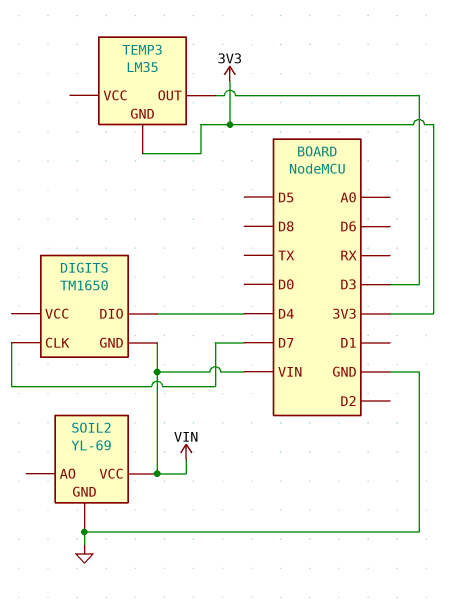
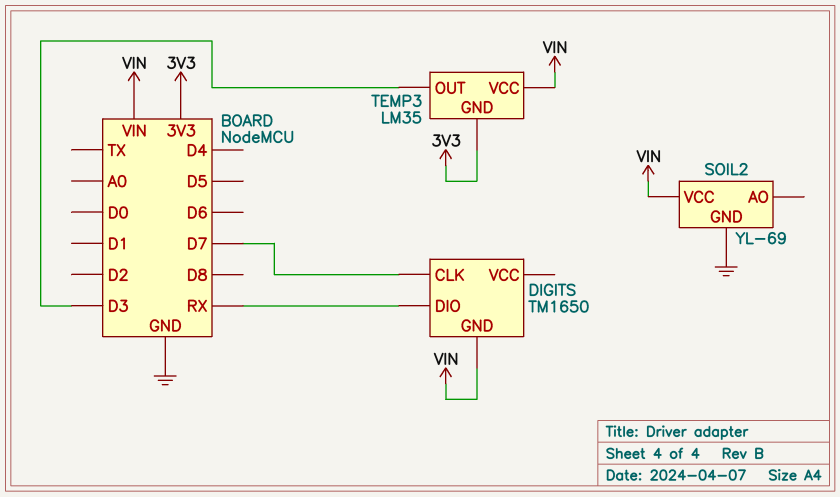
DIGITS pin DIO: D4 -> RX
TEMP3 pin VCC: none -> VIN

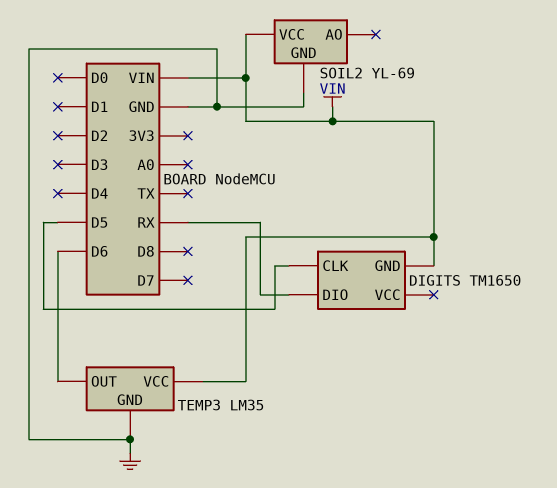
DIGITS pin CLK: D7 -> D5
TEMP3 pin GND: 3V3 -> GND
TEMP3 pin OUT: D3 -> D6

